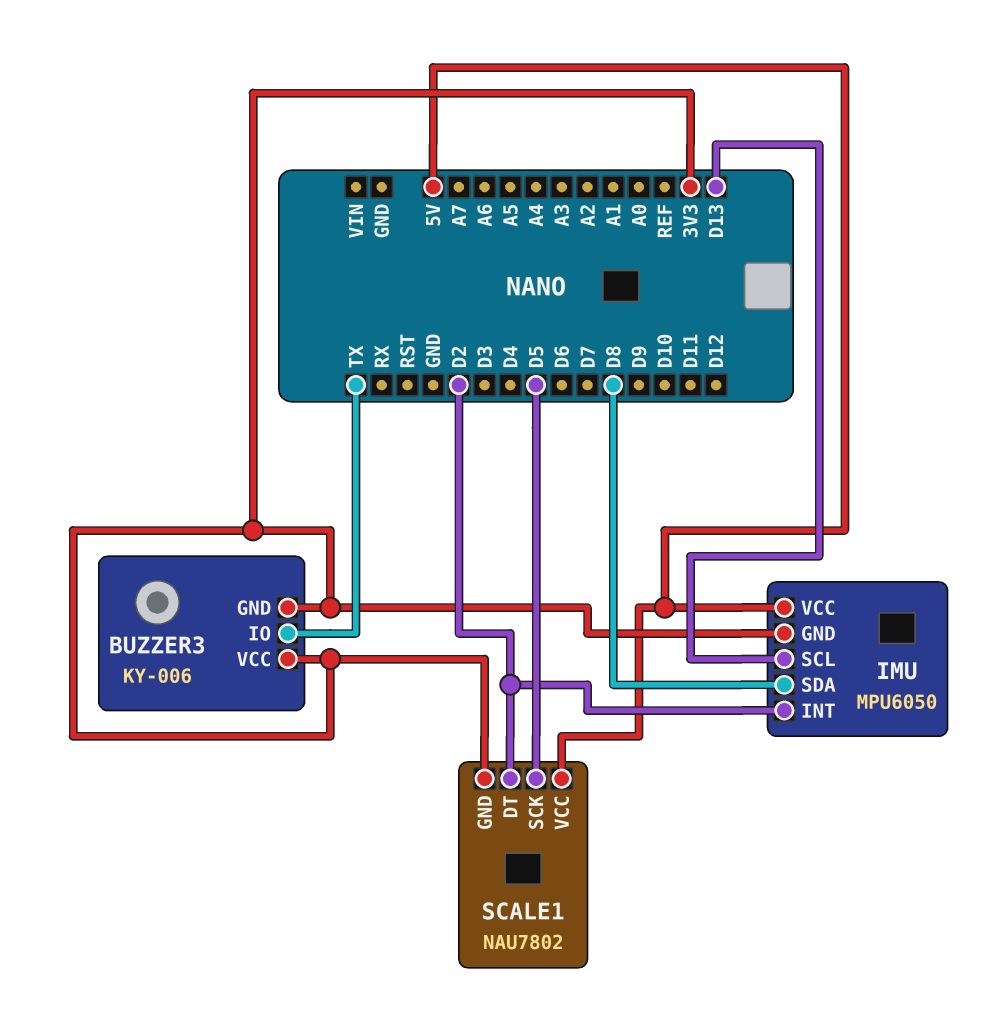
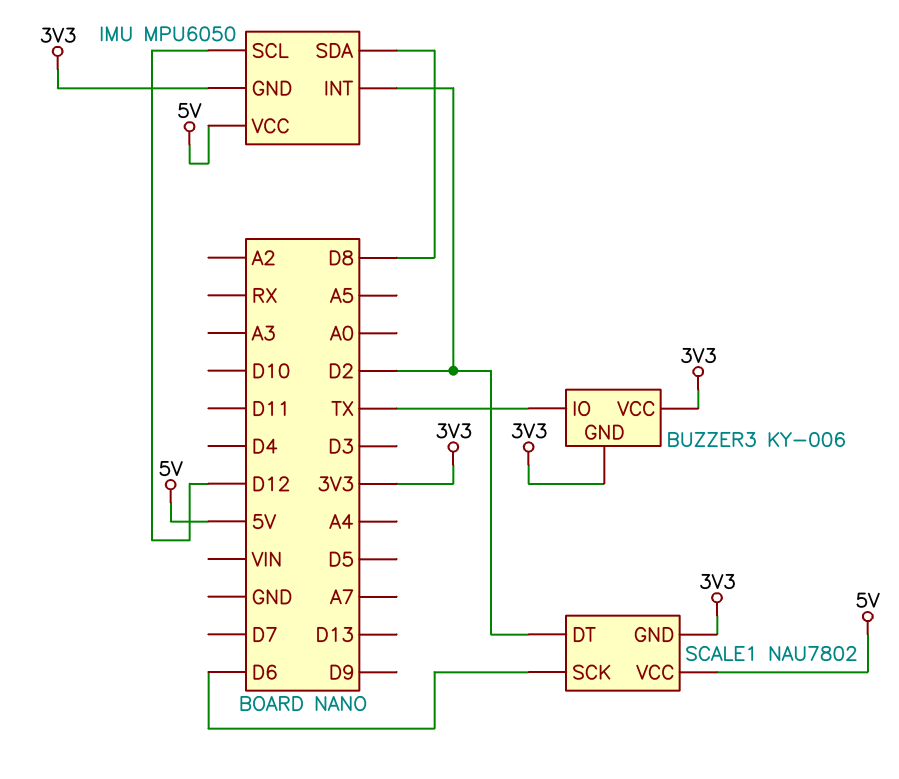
IMU pin SCL: D13 -> D12
SCALE1 pin SCK: D5 -> D6

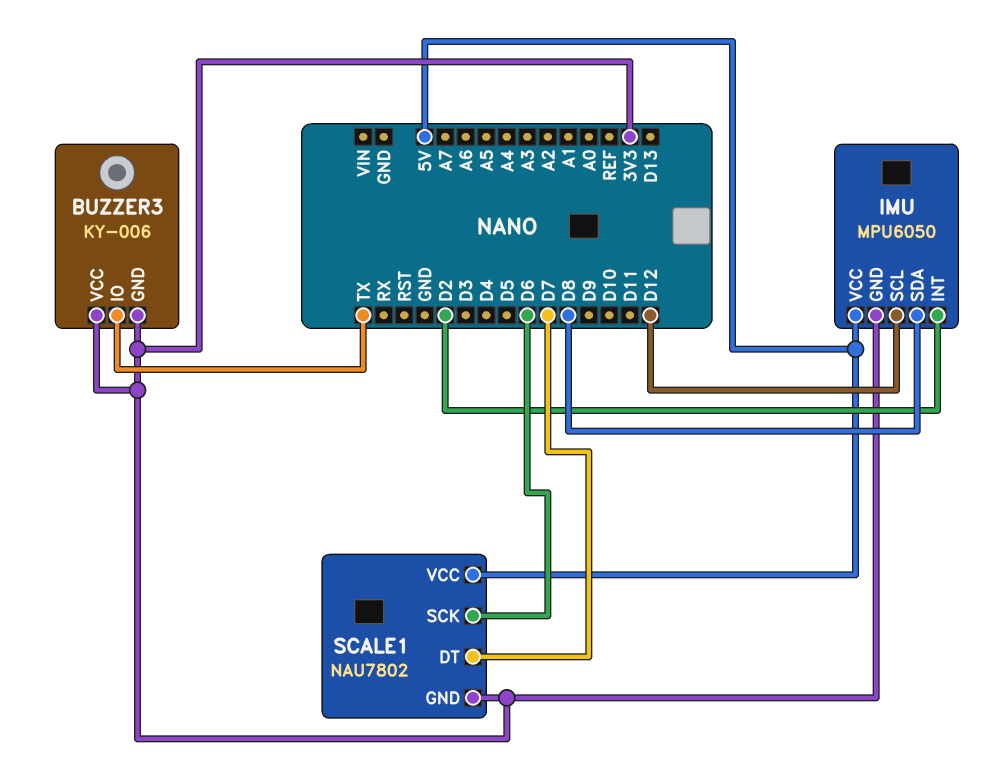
SCALE1 pin DT: D2 -> D7

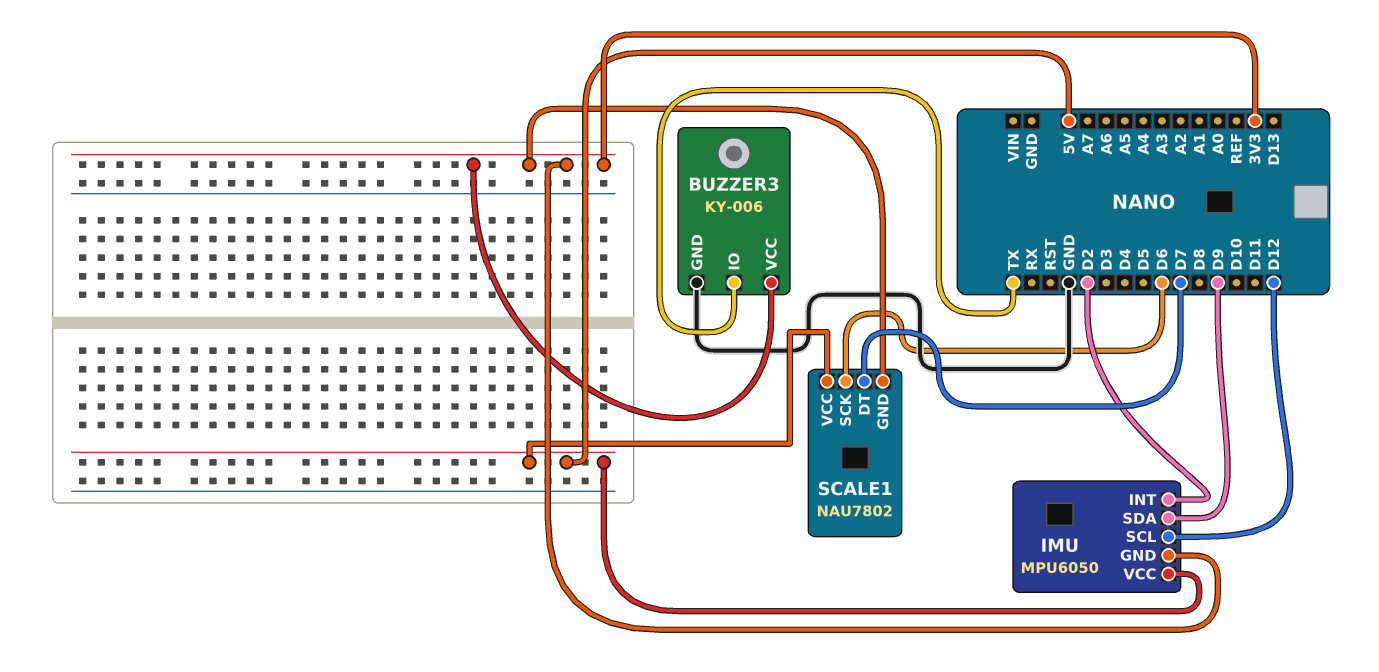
BUZZER3 pin GND: 3V3 -> GND
IMU pin SDA: D8 -> D9

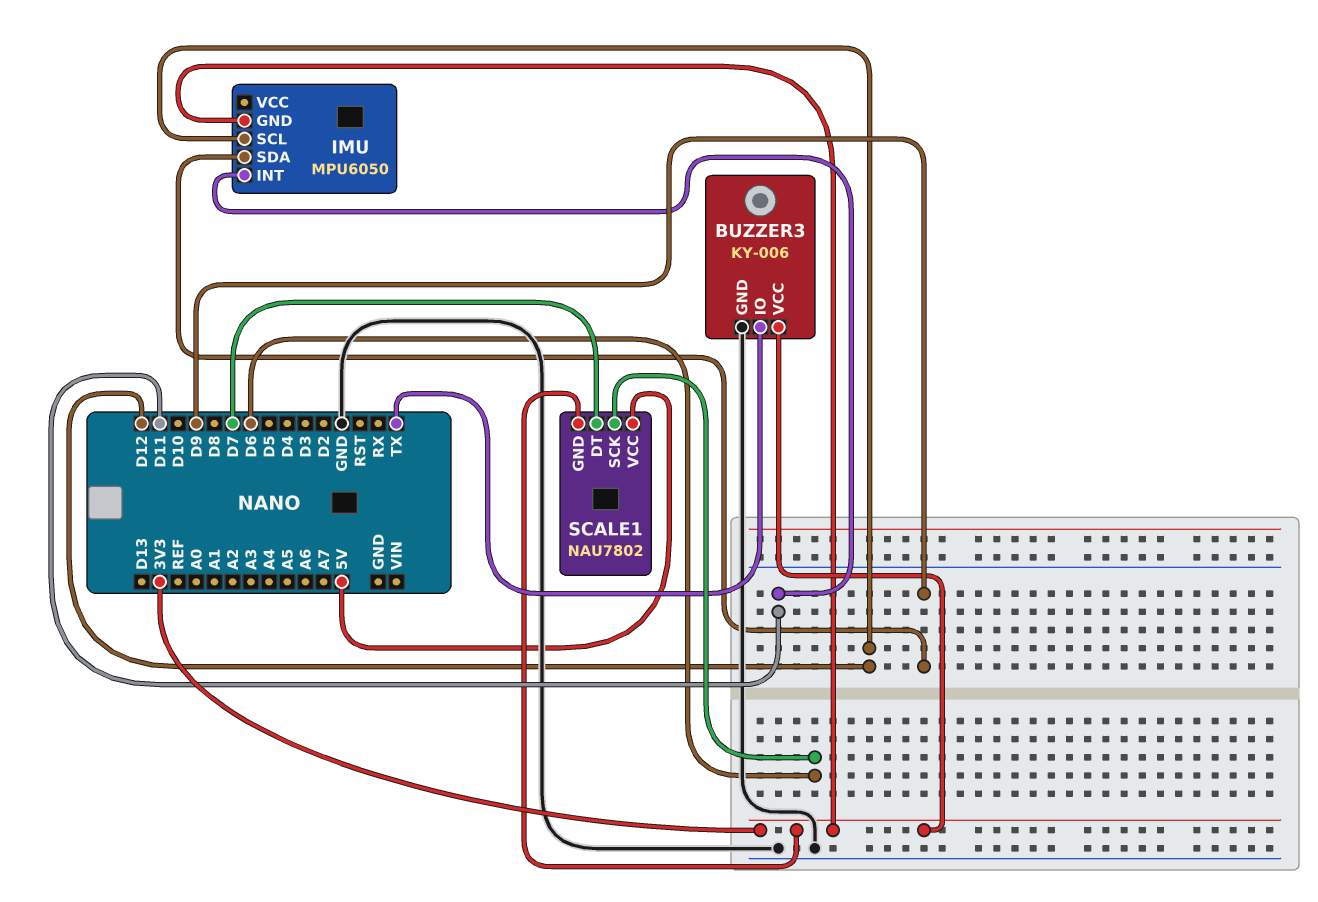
IMU pin INT: D2 -> D11
IMU pin VCC: 5V -> none

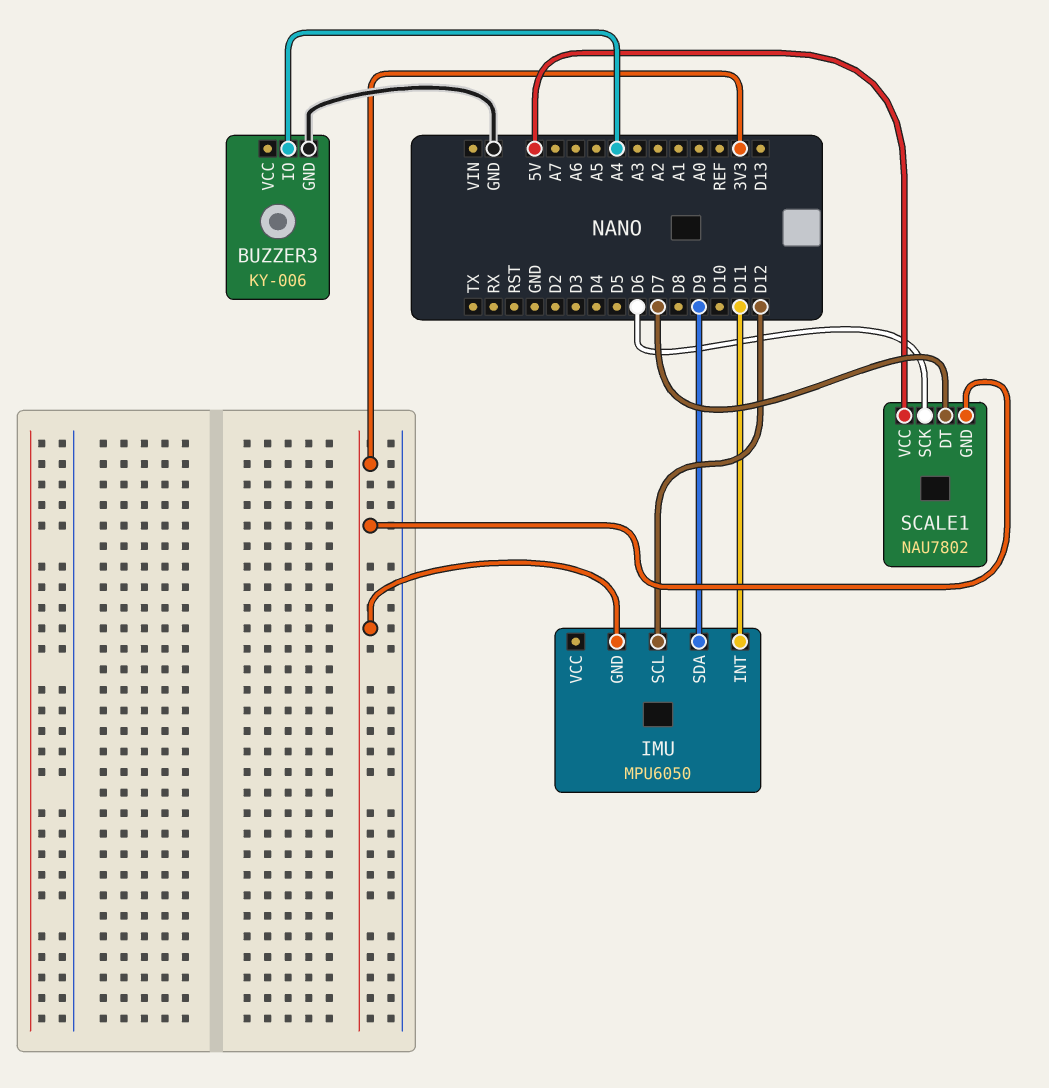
BUZZER3 pin IO: TX -> A4
BUZZER3 pin VCC: 3V3 -> none

